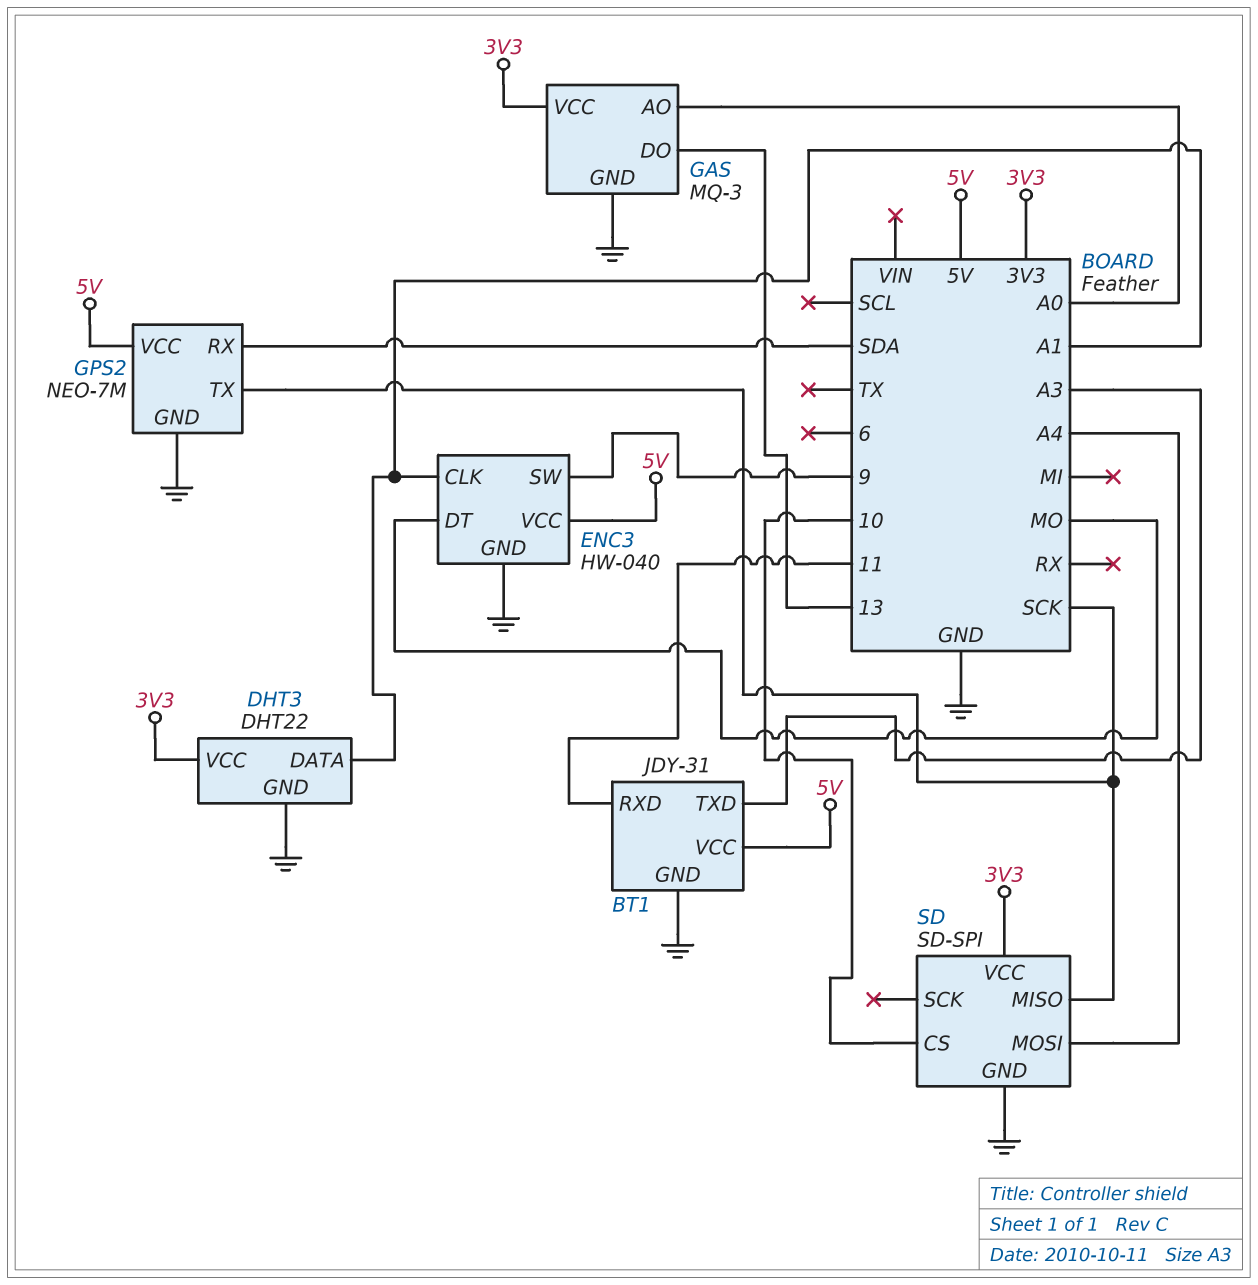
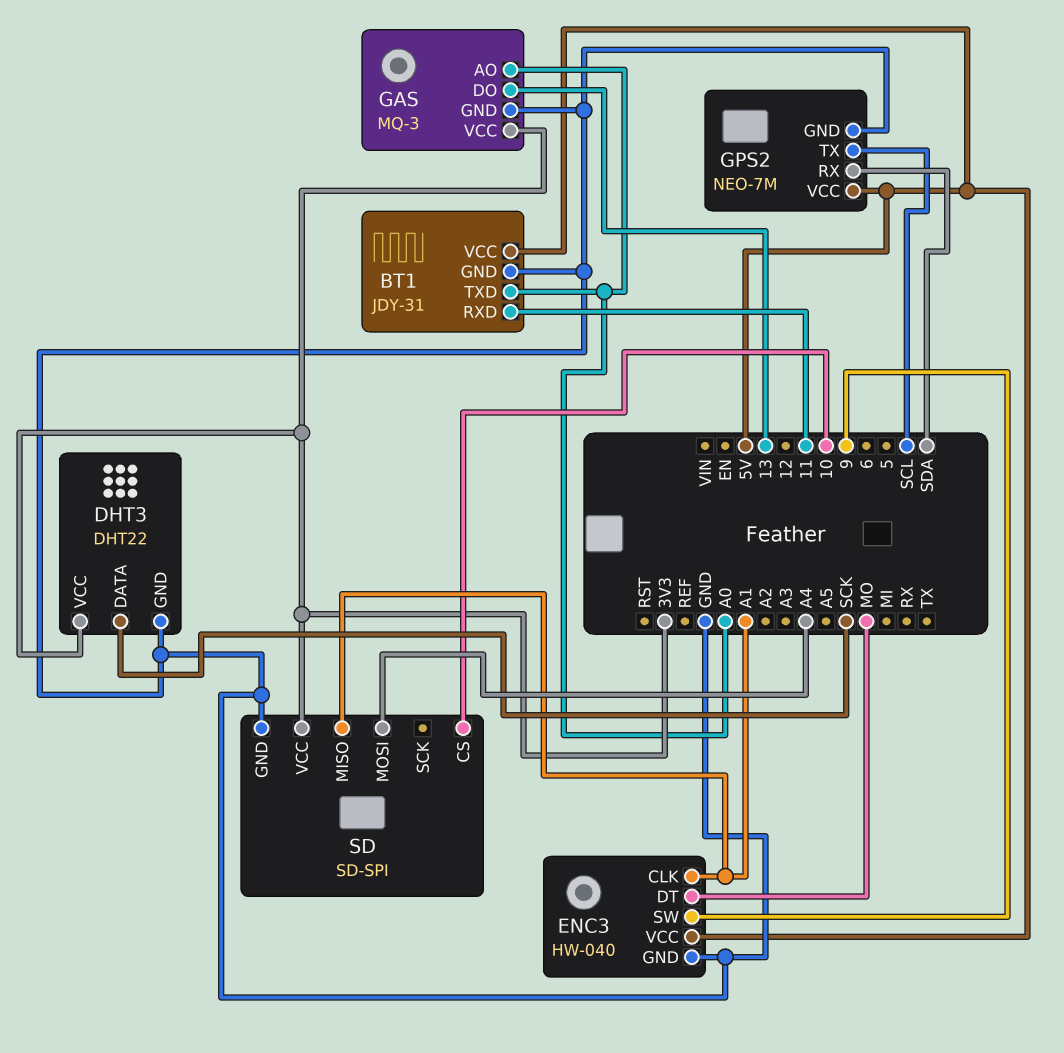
BT1 pin TXD: A3 -> A0
DHT3 pin DATA: A1 -> SCK
GPS2 pin TX: SCK -> SCL
SD pin MISO: SCK -> A1

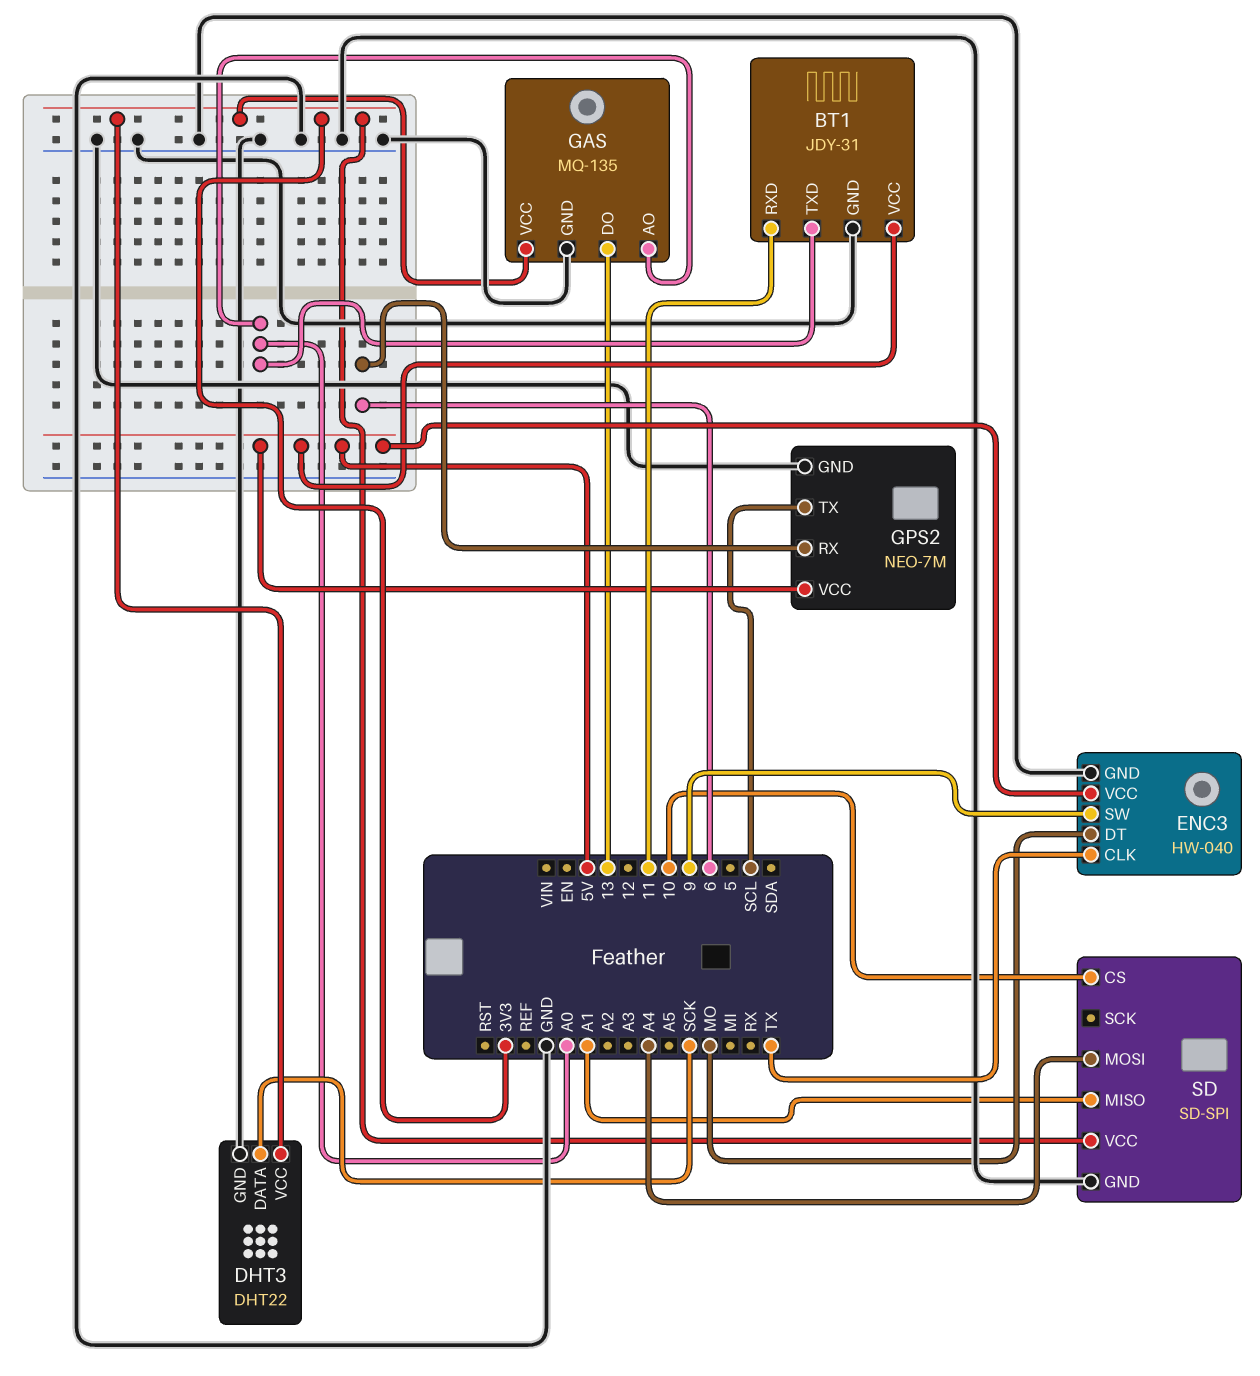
ENC3 pin CLK: A1 -> TX
GAS: MQ-3 -> MQ-135
GPS2 pin RX: SDA -> 6

